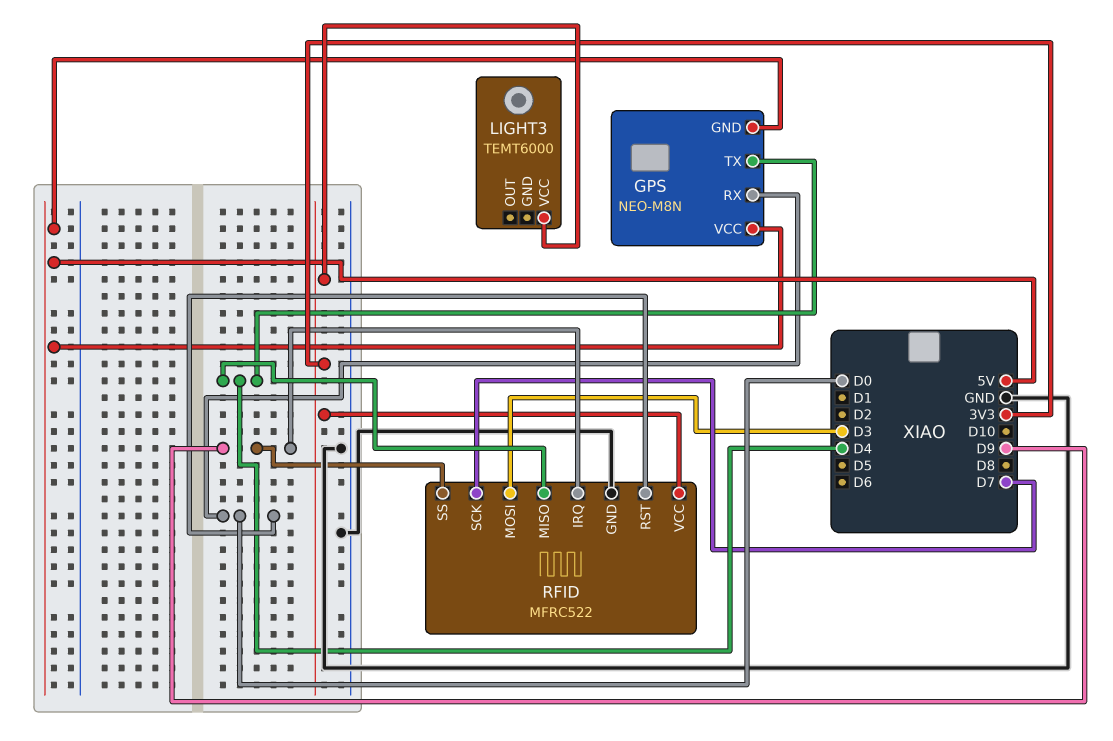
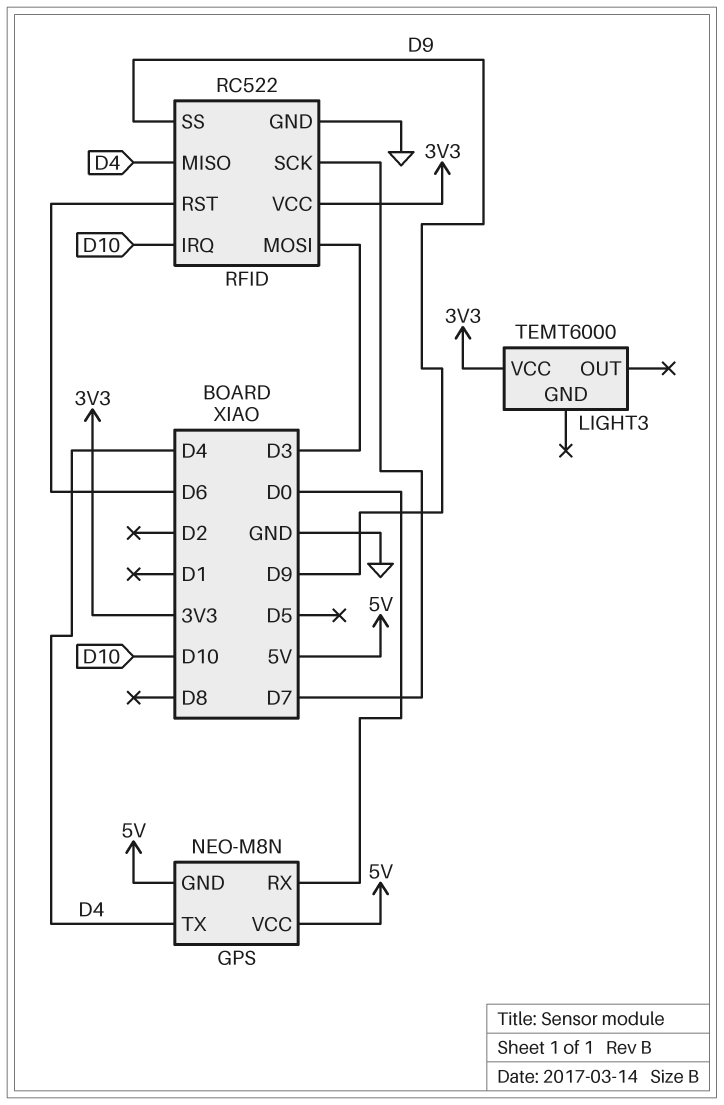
RFID: MFRC522 -> RC522
RFID pin IRQ: D9 -> D10
RFID pin RST: D0 -> D6

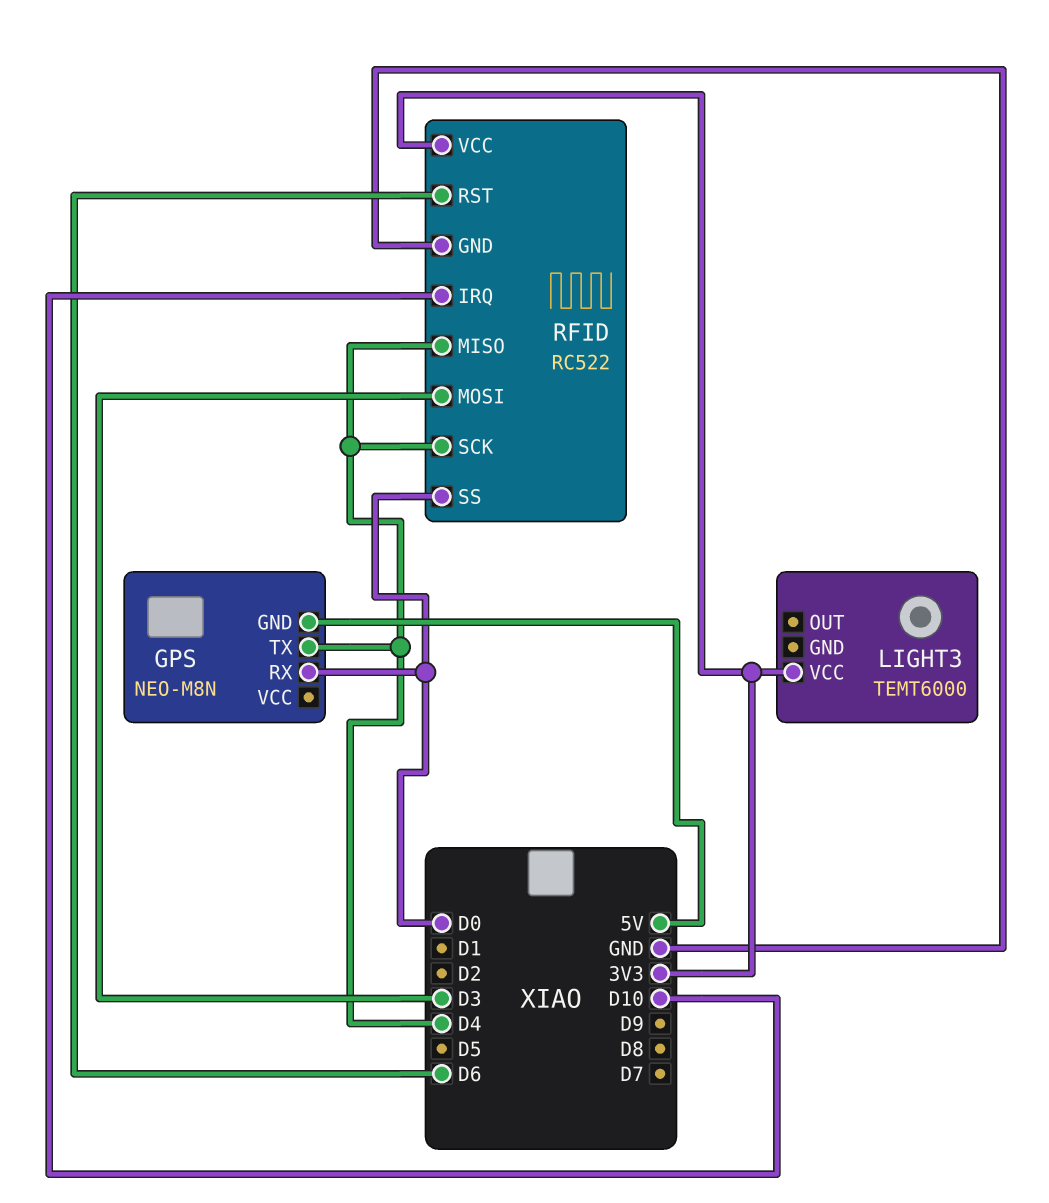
GPS pin VCC: 5V -> none
RFID pin SCK: D7 -> D4
RFID pin SS: D9 -> D0

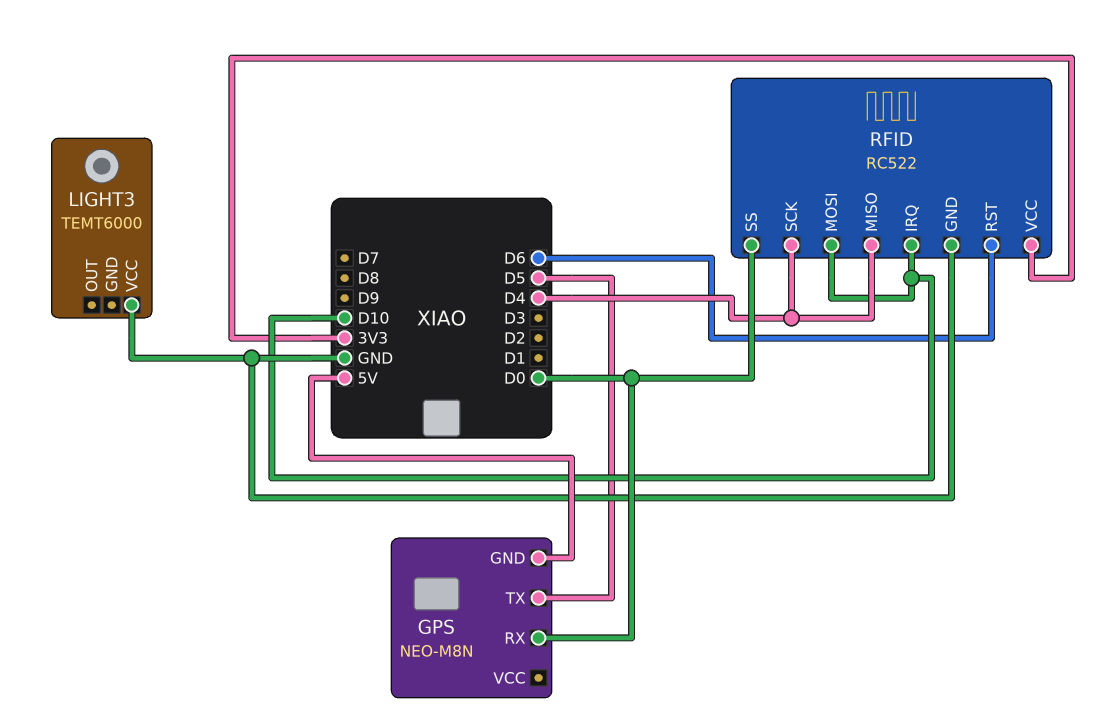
GPS pin TX: D4 -> D5
LIGHT3 pin VCC: 3V3 -> GND
RFID pin MOSI: D3 -> D10

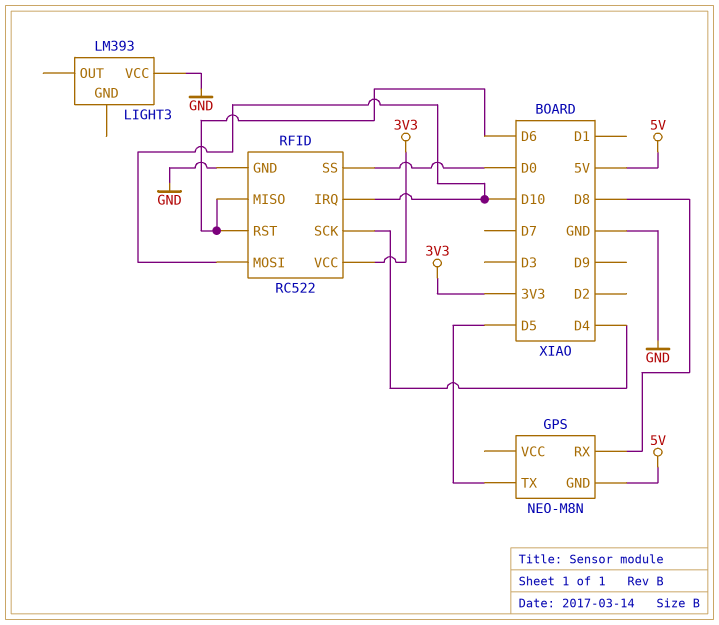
GPS pin RX: D0 -> D8
LIGHT3: TEMT6000 -> LM393
RFID pin MISO: D4 -> D6

